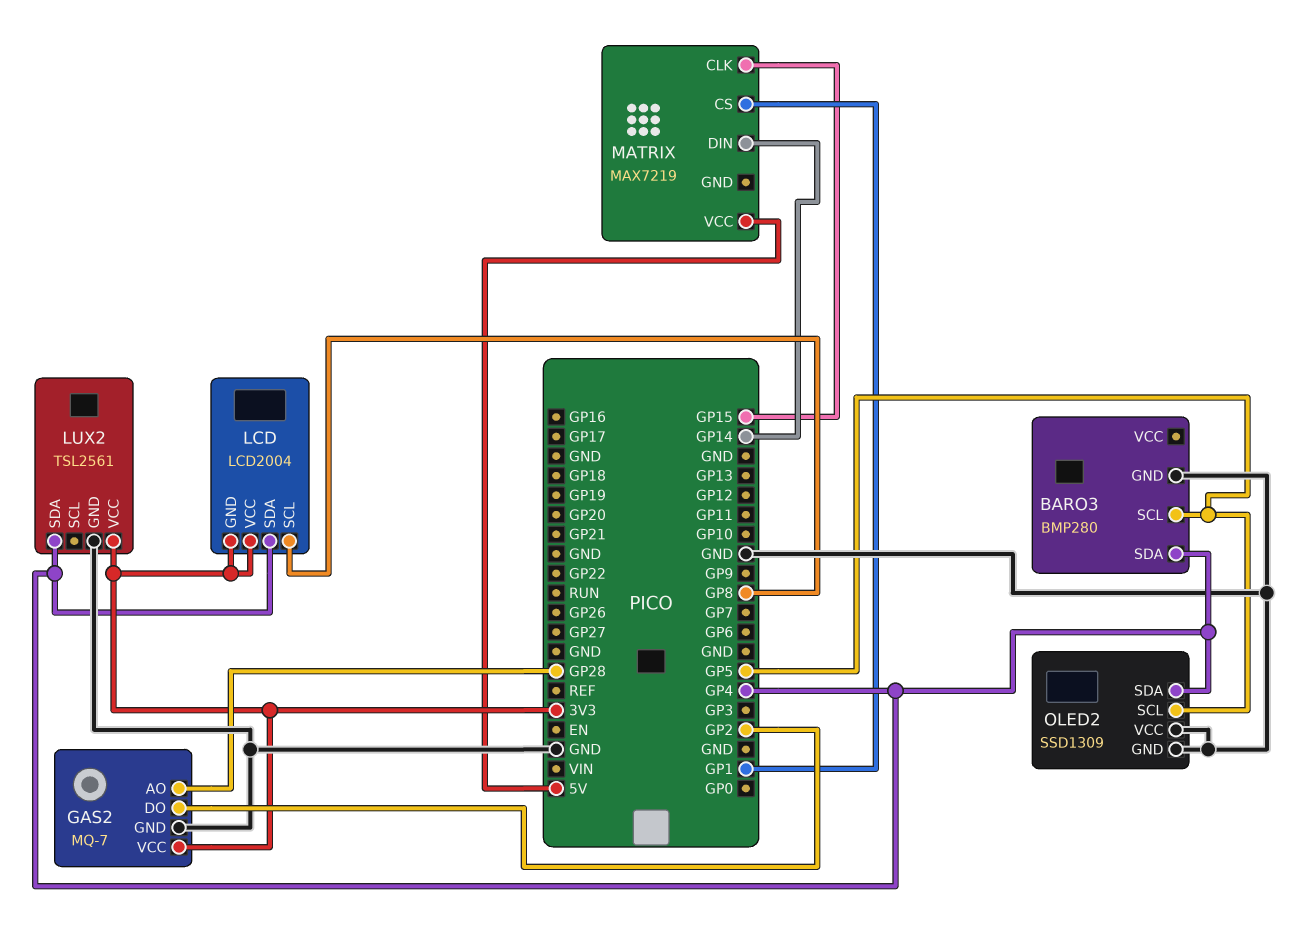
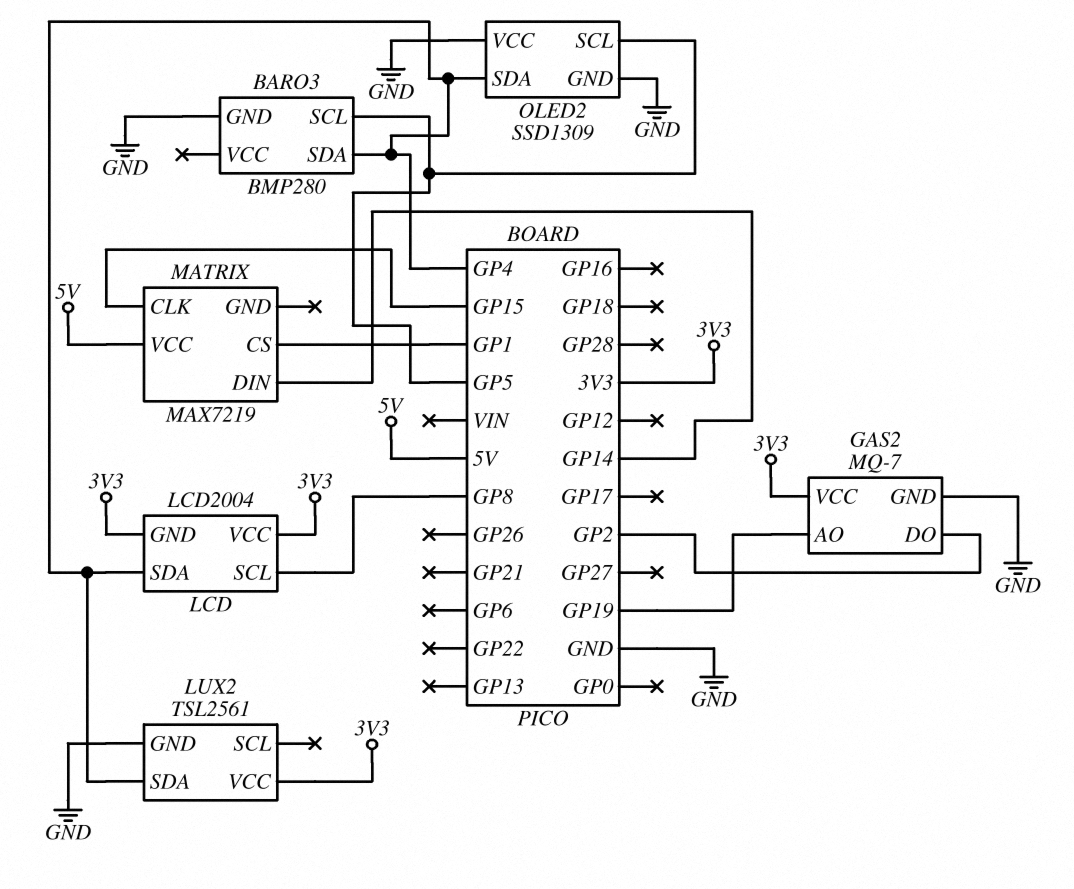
GAS2 pin AO: GP28 -> GP19

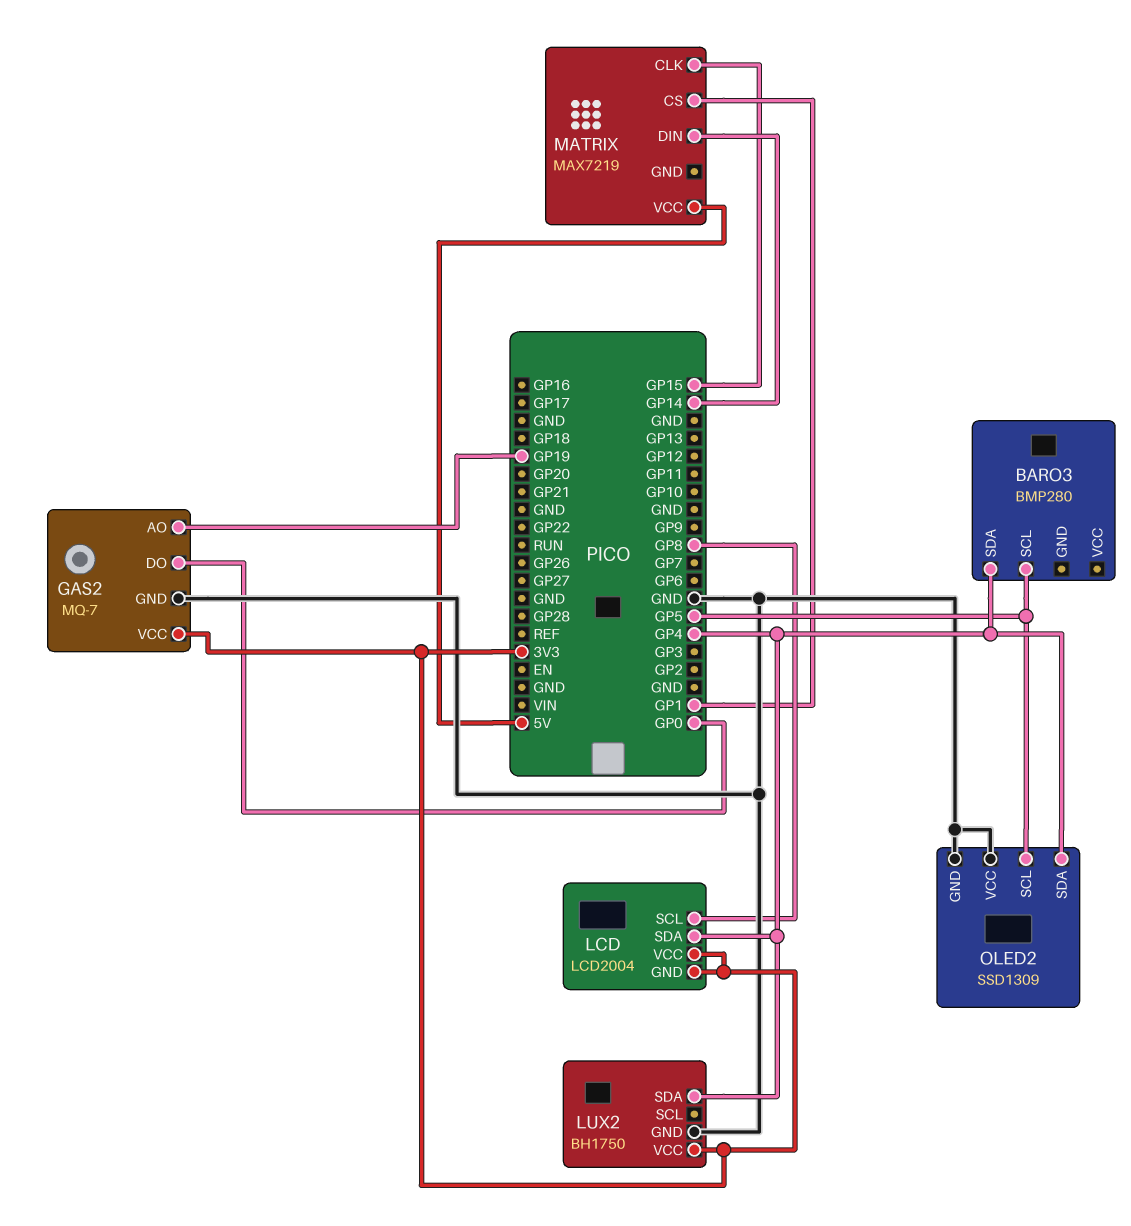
BARO3 pin GND: GND -> none
GAS2 pin DO: GP2 -> GP0
LUX2: TSL2561 -> BH1750

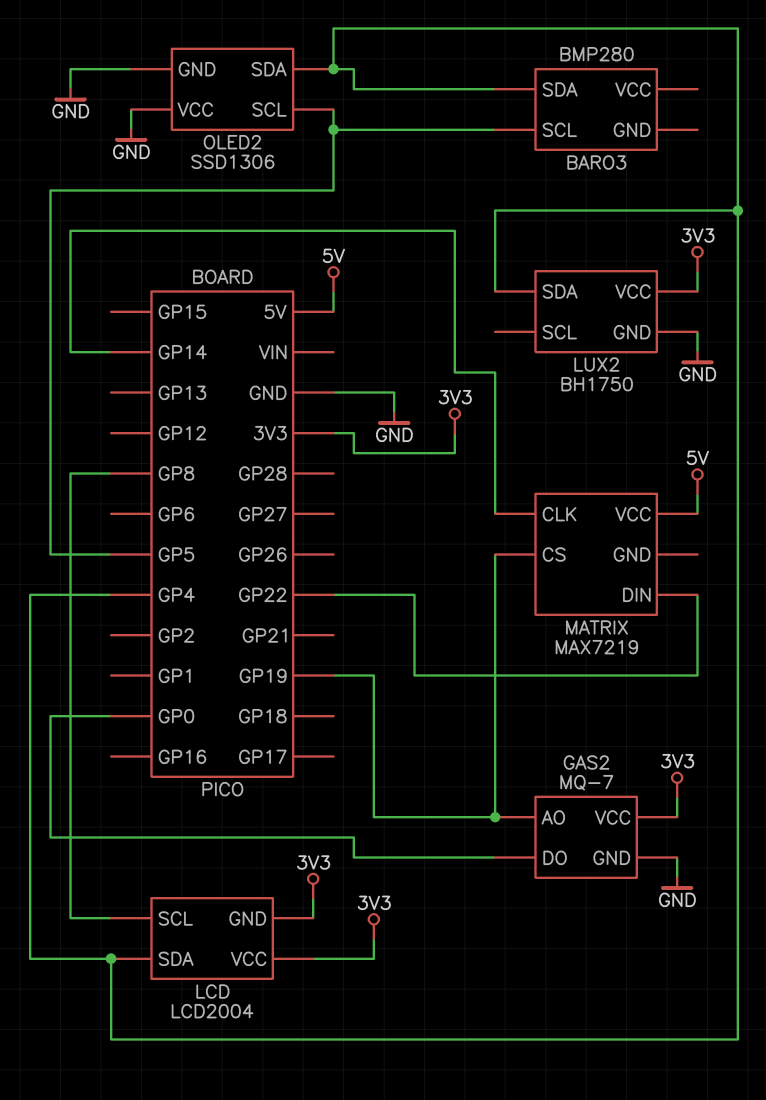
MATRIX pin CLK: GP15 -> GP14
MATRIX pin CS: GP1 -> GP19
MATRIX pin DIN: GP14 -> GP22
OLED2: SSD1309 -> SSD1306

